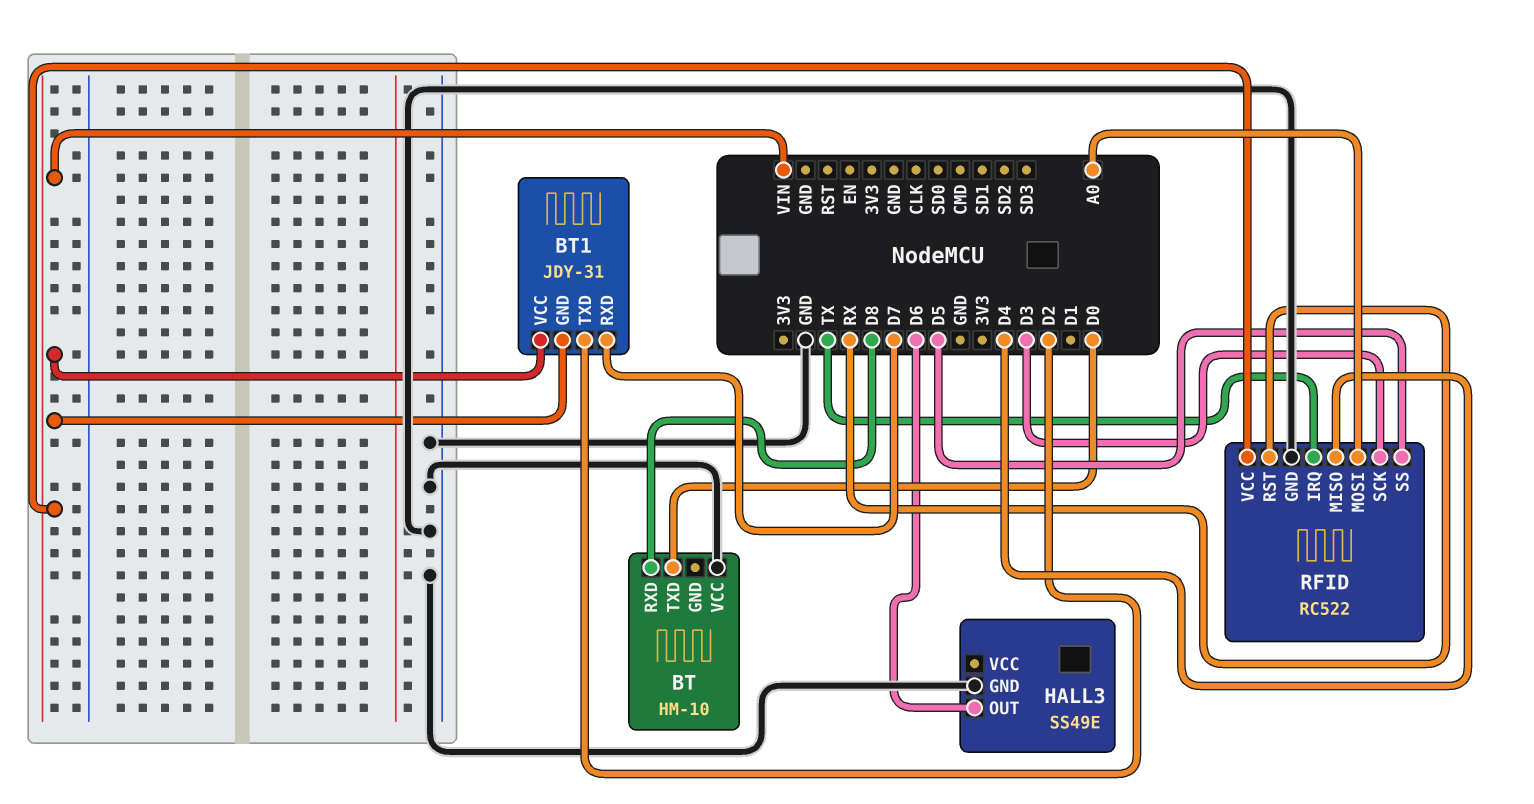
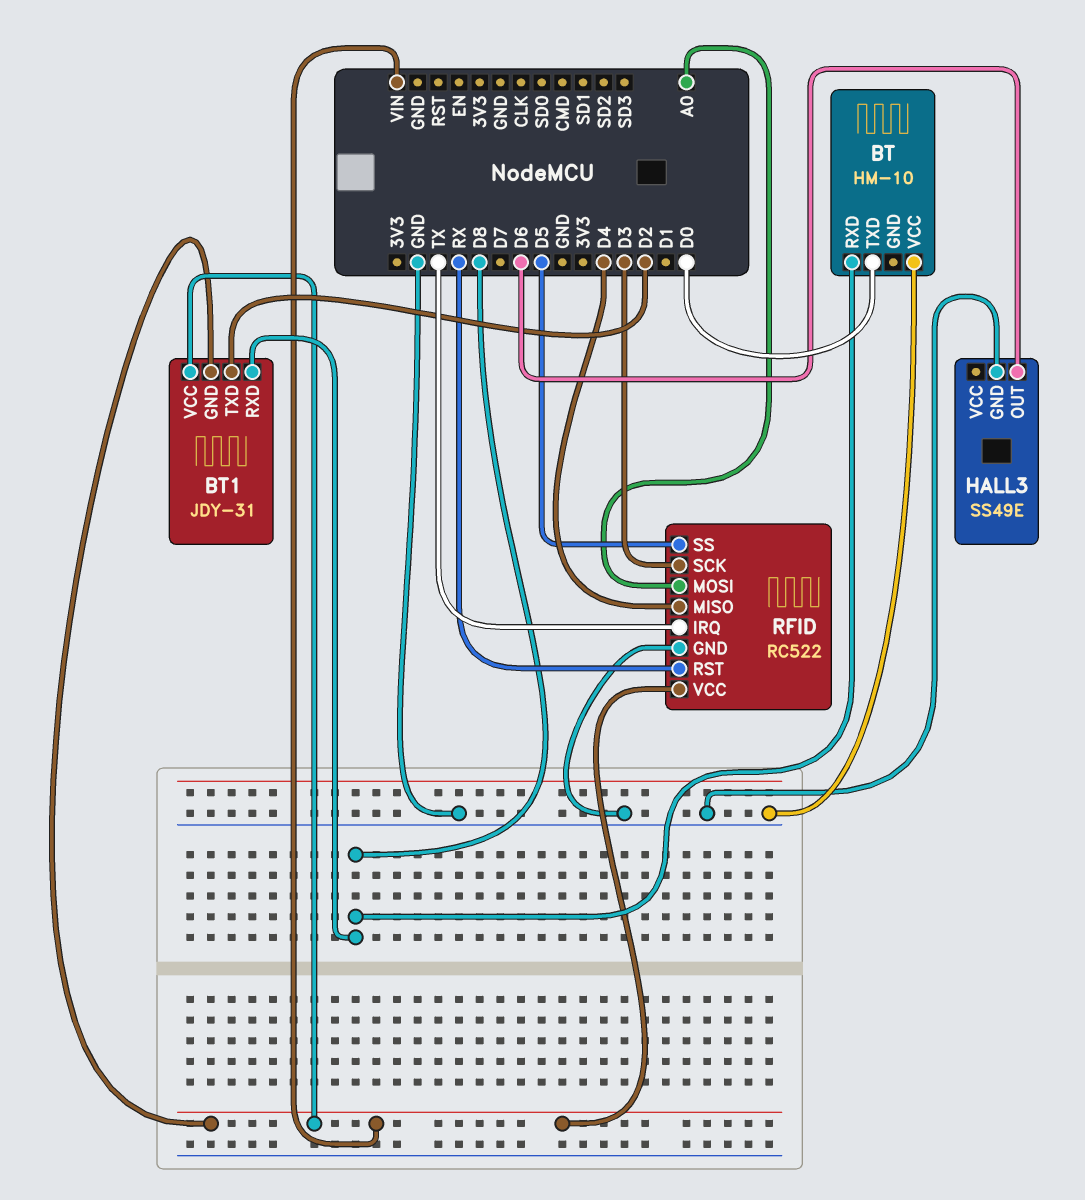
BT1 pin RXD: D7 -> D8

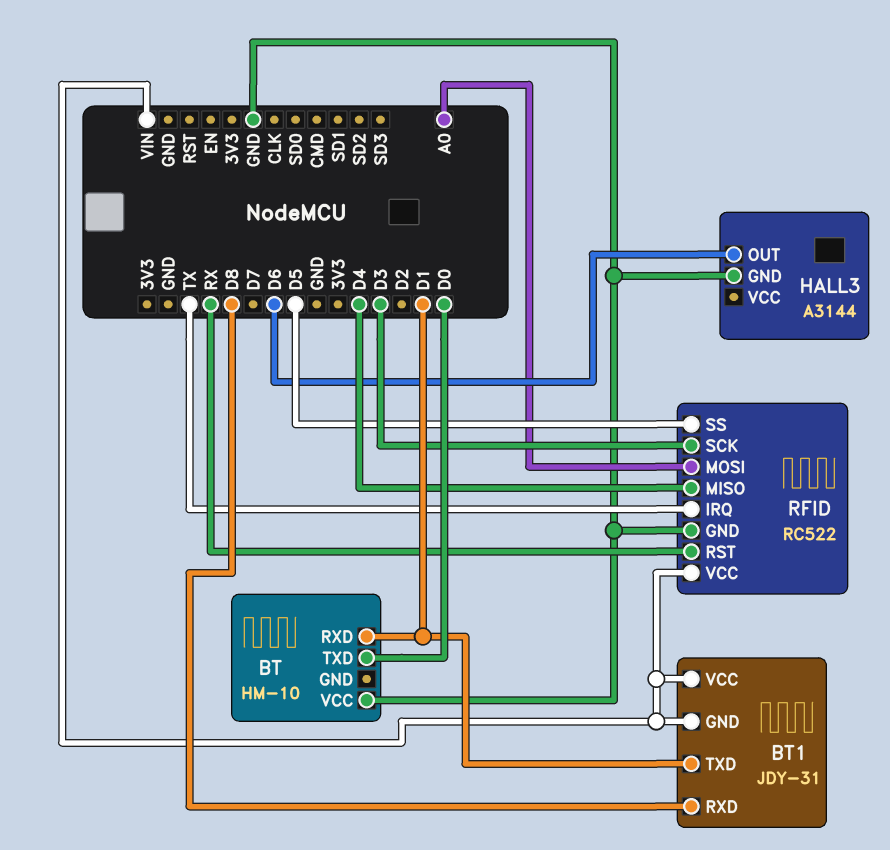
BT pin RXD: D8 -> D1
BT1 pin TXD: D2 -> D1
HALL3: SS49E -> A3144

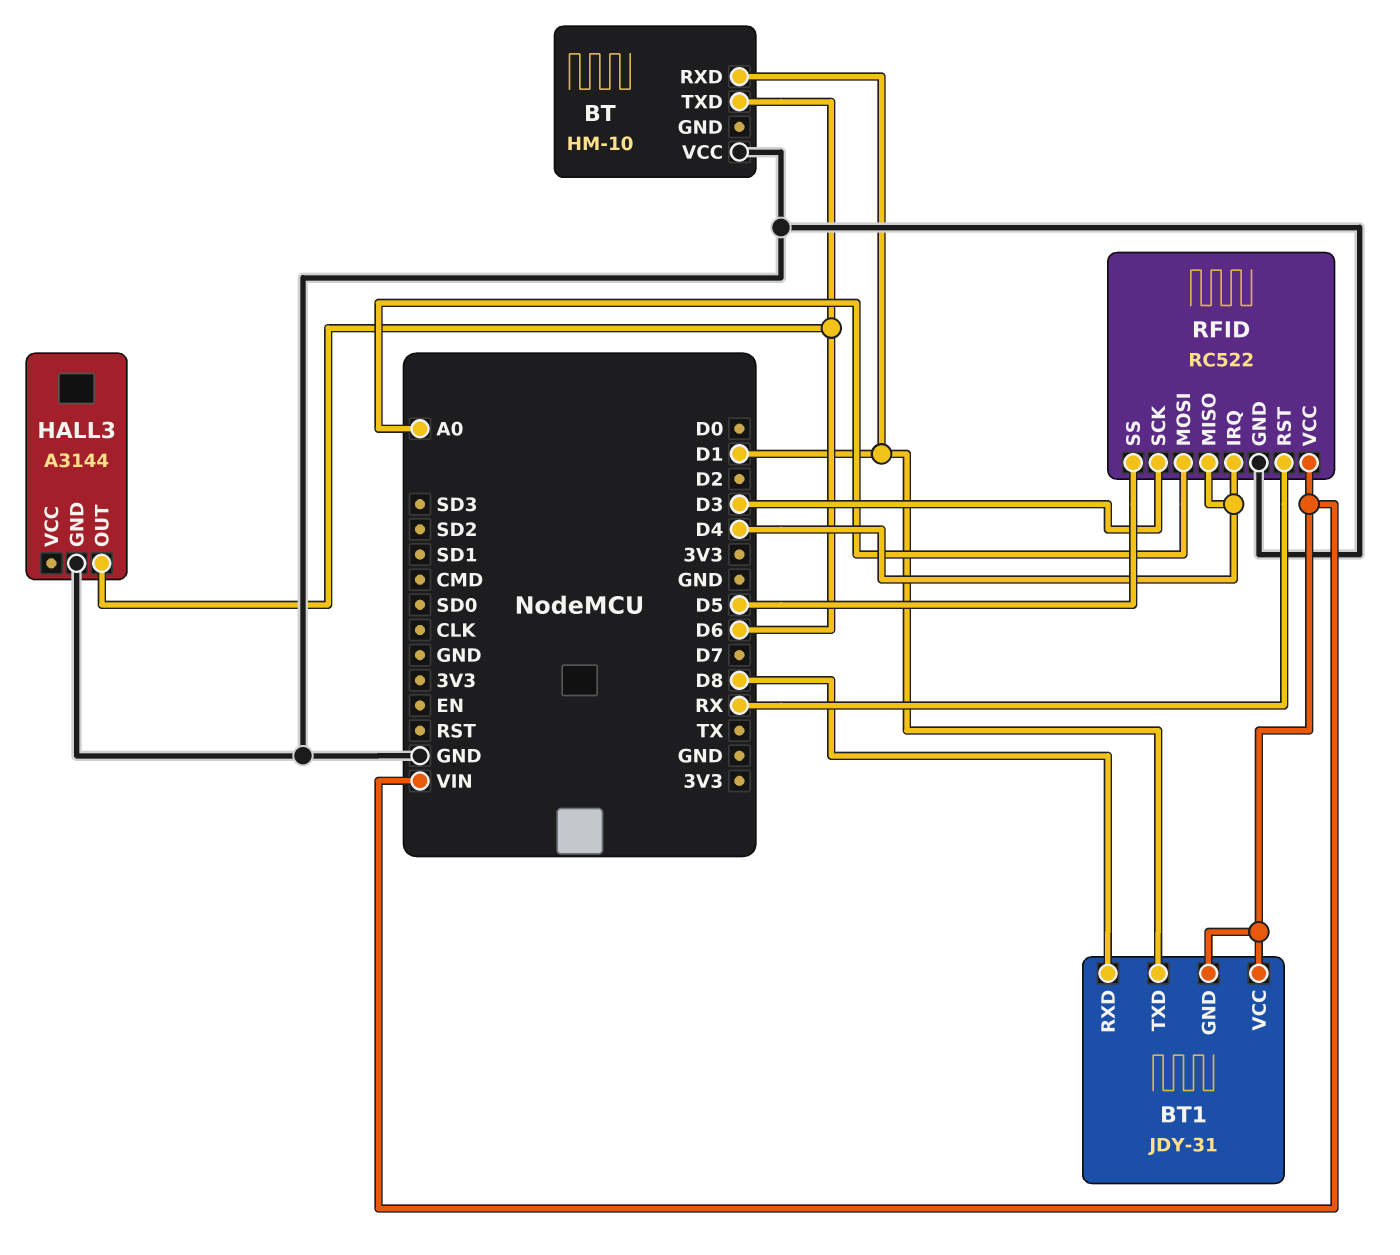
BT pin TXD: D0 -> D6
RFID pin IRQ: TX -> D4

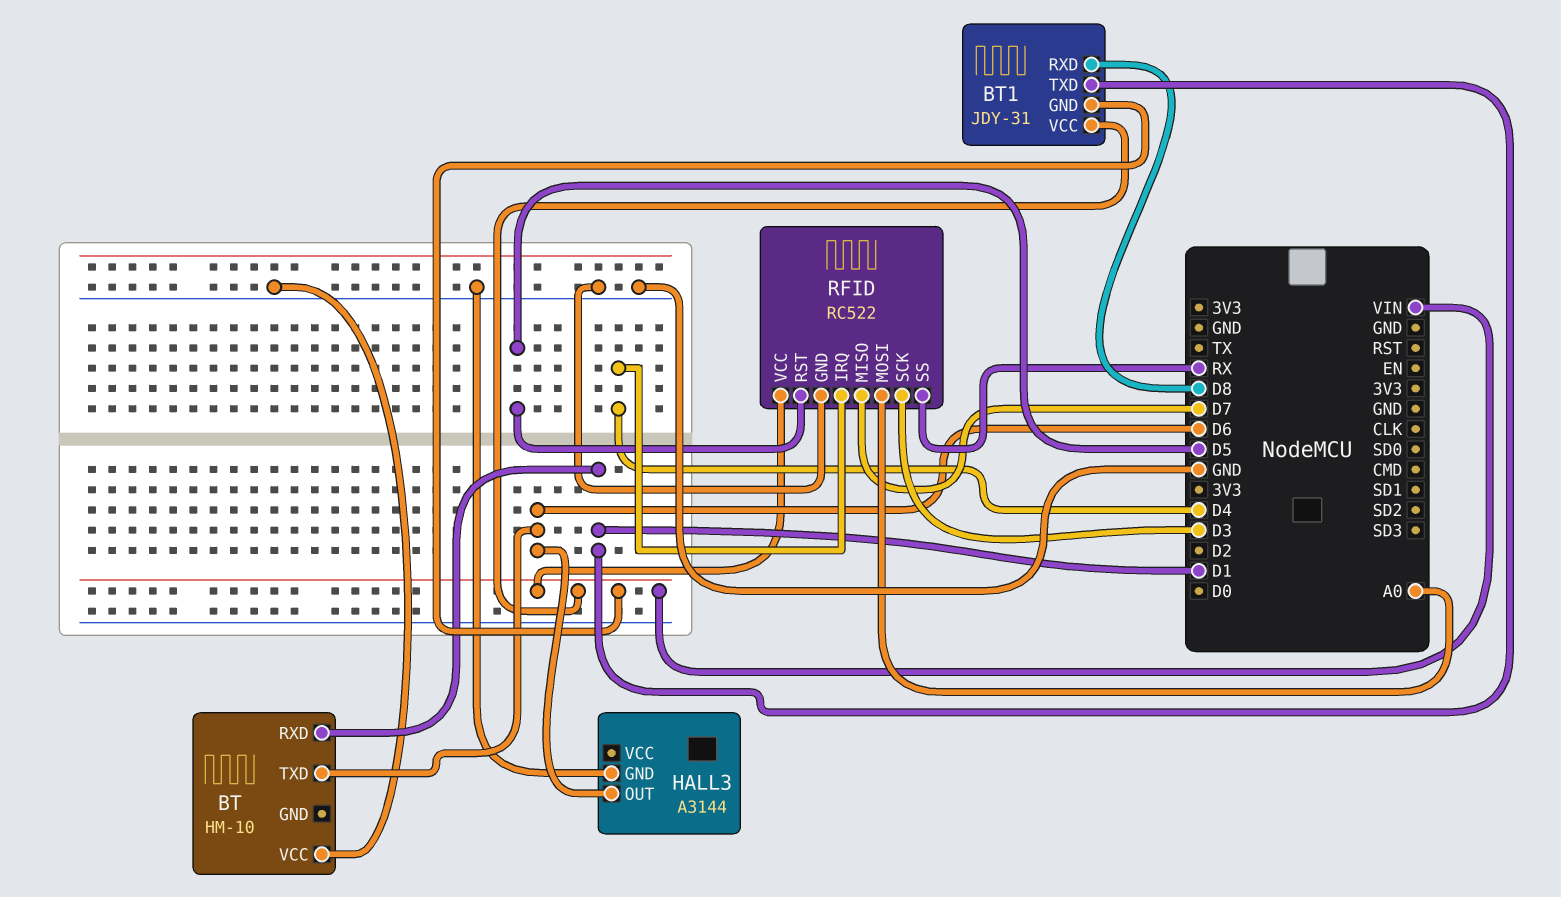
RFID pin MISO: D4 -> D7
RFID pin RST: RX -> D5
RFID pin SS: D5 -> RX

